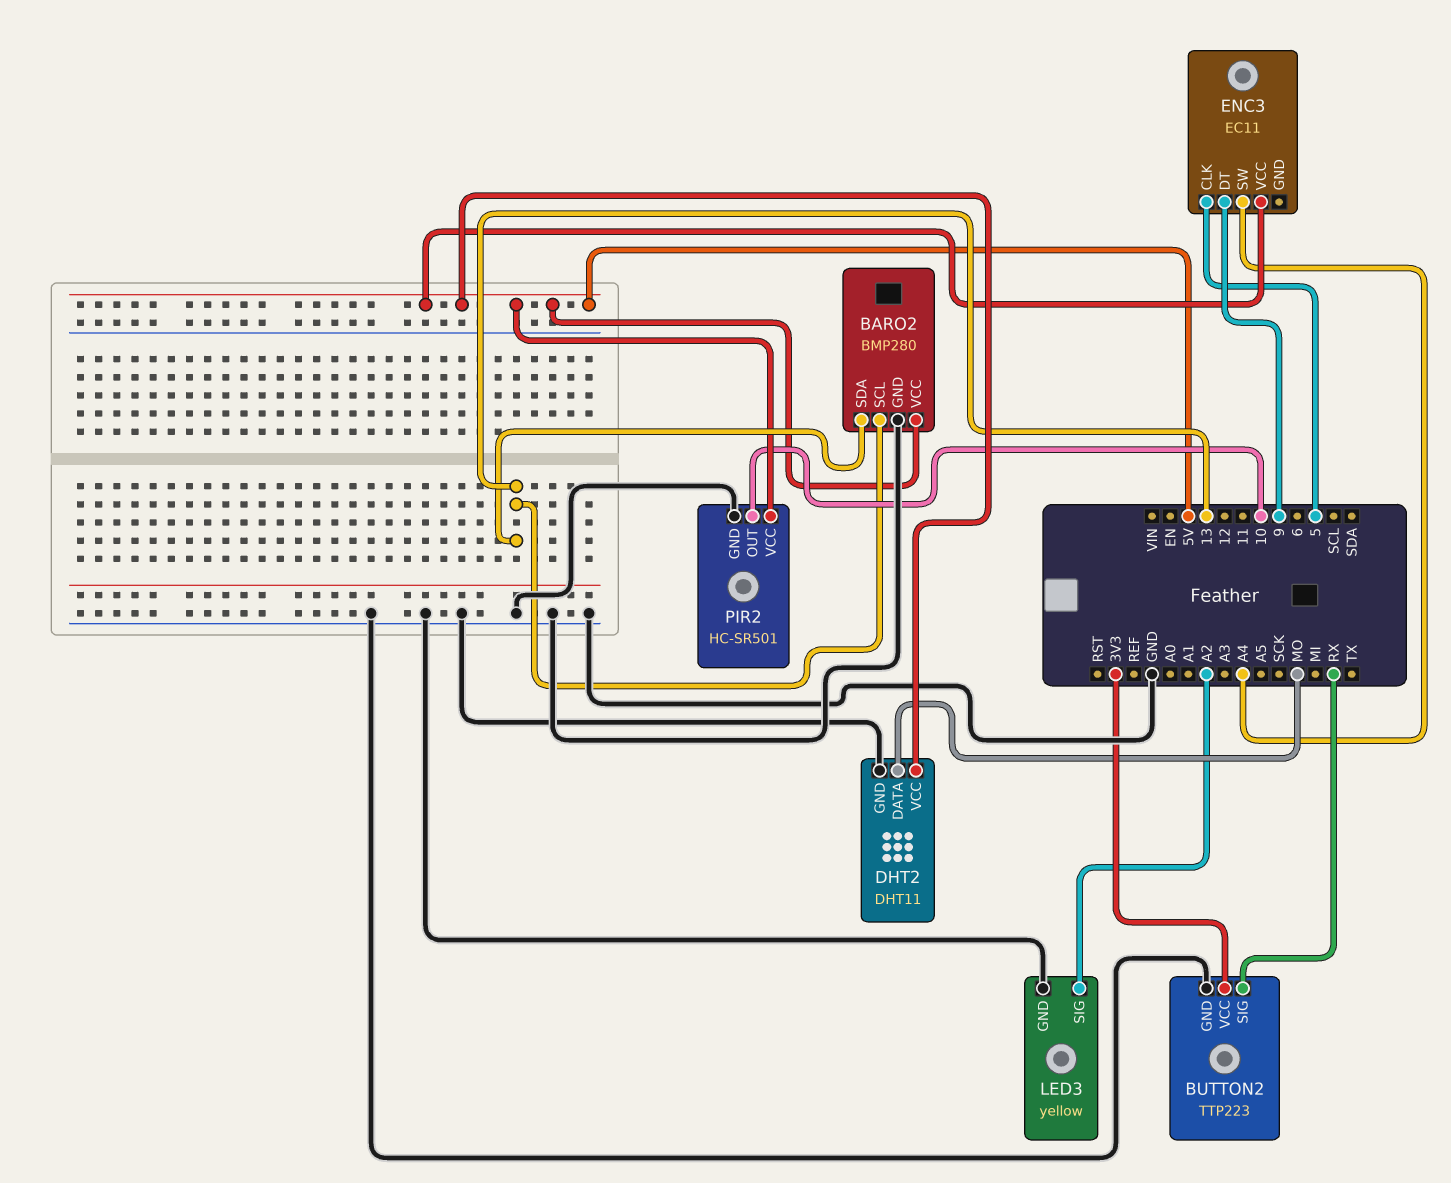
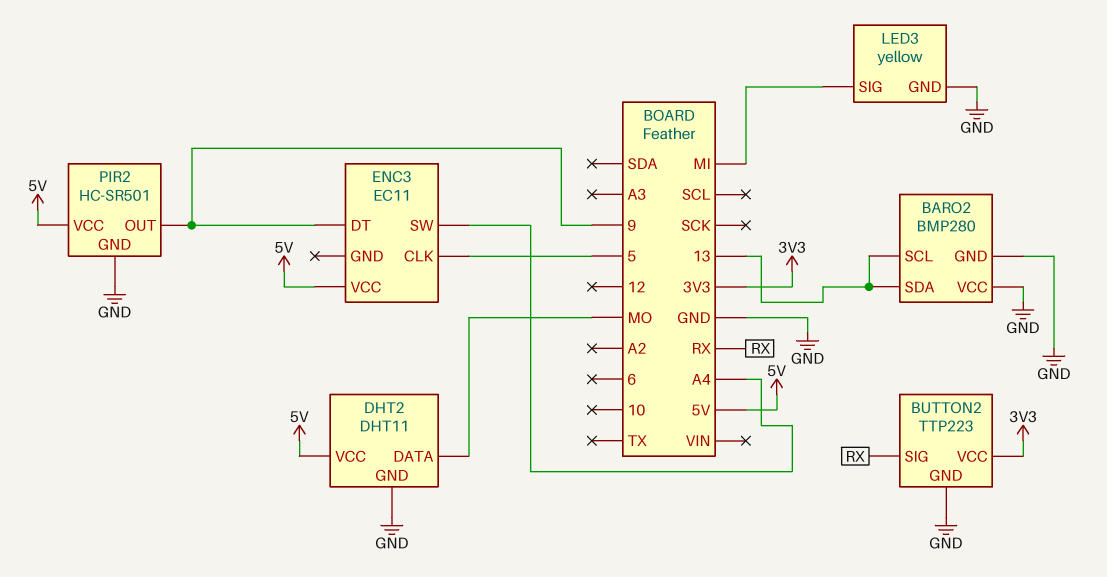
BARO2 pin VCC: 5V -> GND
LED3 pin SIG: A2 -> MI
PIR2 pin OUT: 10 -> 9

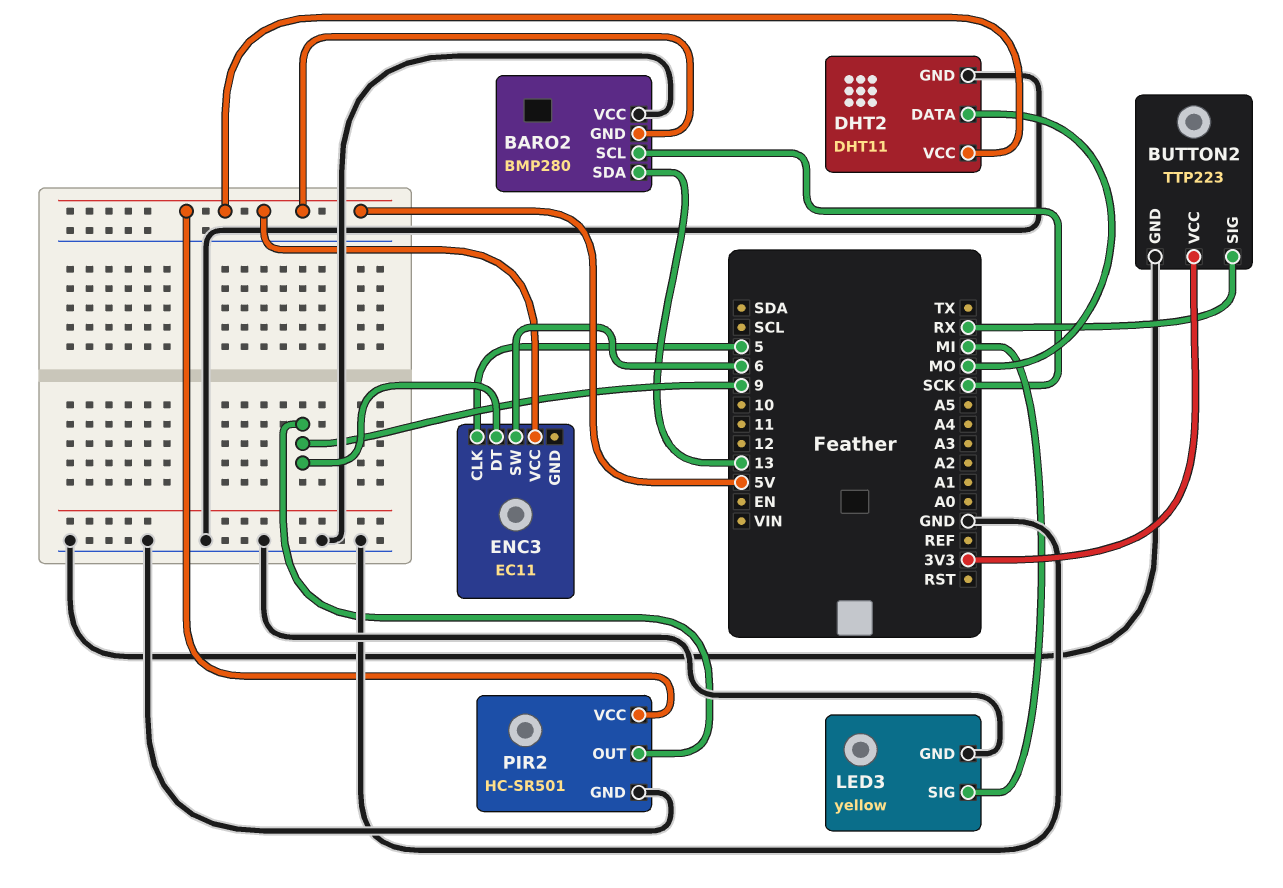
BARO2 pin GND: GND -> 5V
BARO2 pin SCL: 13 -> SCK
ENC3 pin SW: A4 -> 6

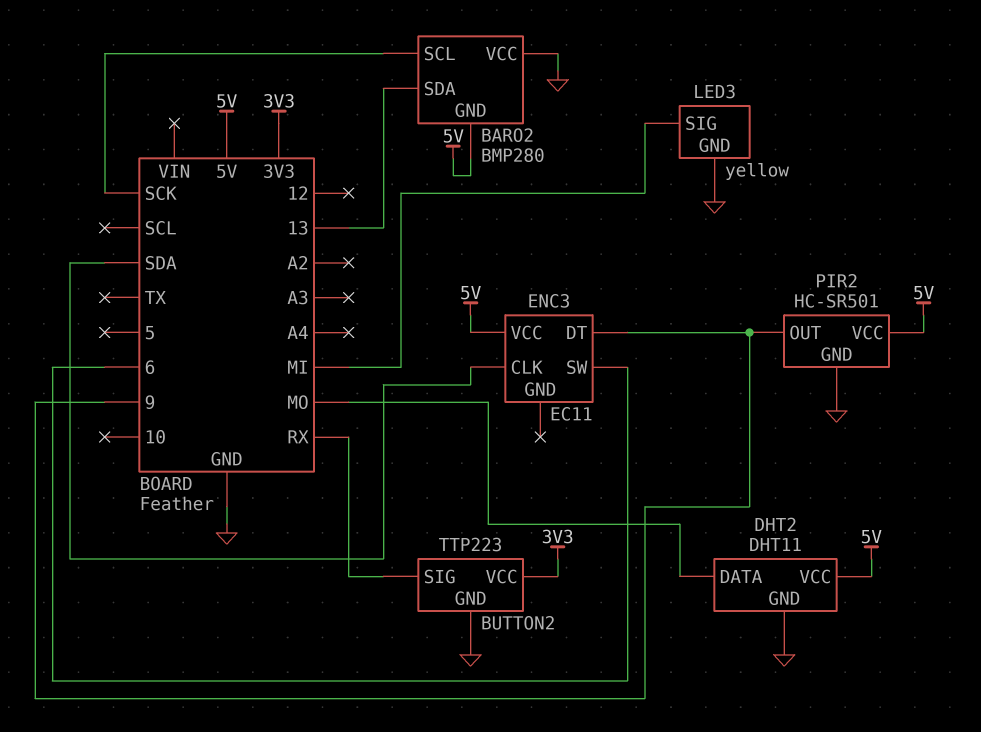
ENC3 pin CLK: 5 -> SDA

